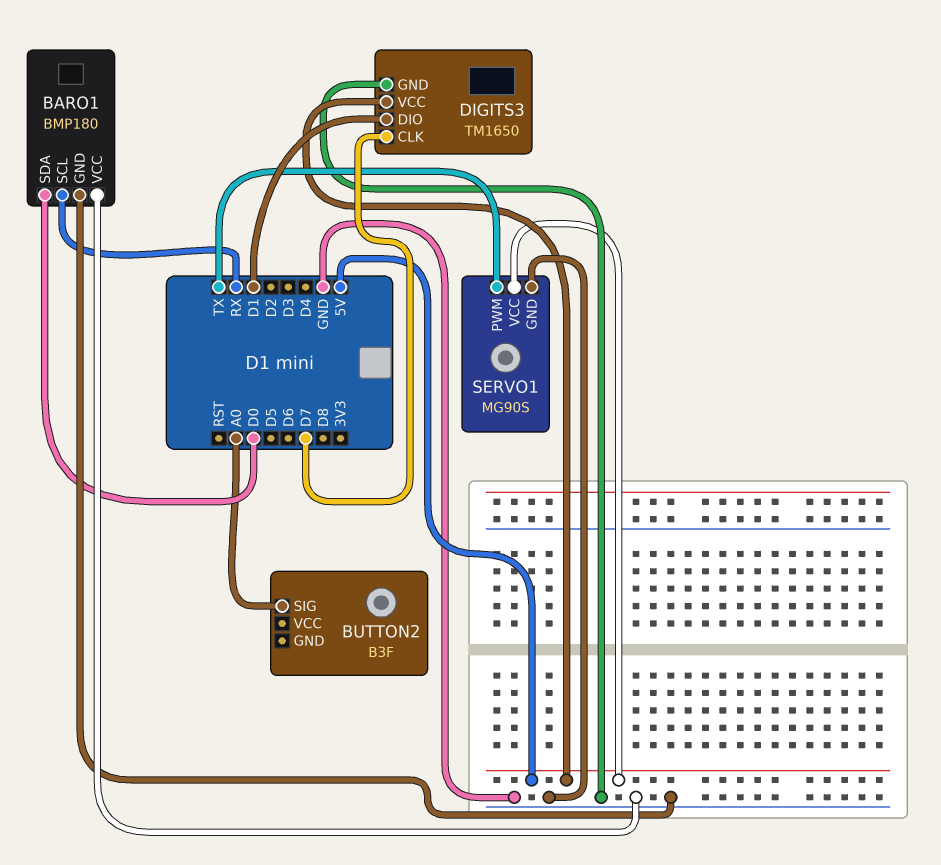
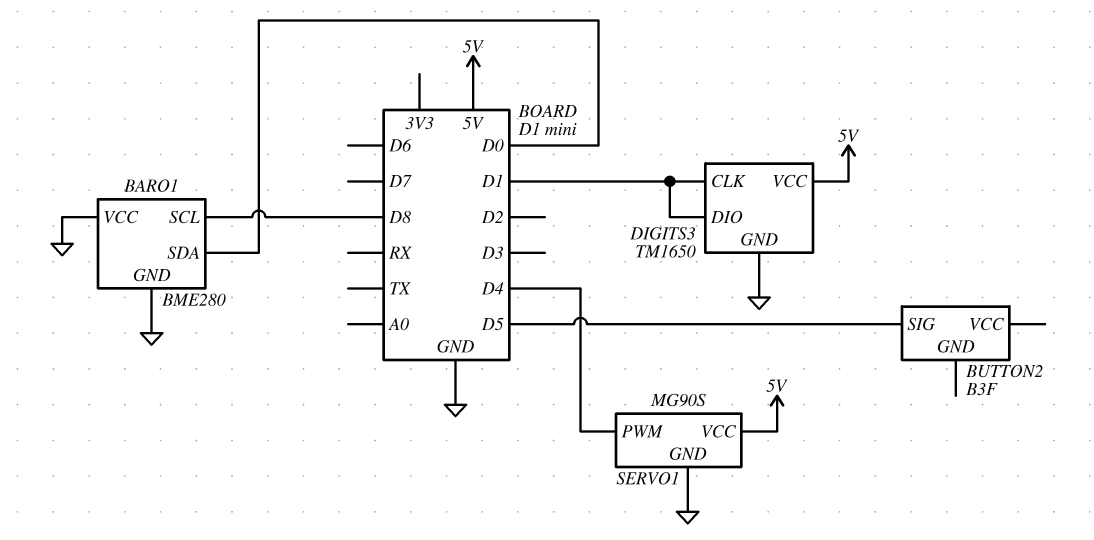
BARO1: BMP180 -> BME280
BARO1 pin SCL: RX -> D8
BUTTON2 pin SIG: A0 -> D5
DIGITS3 pin CLK: D7 -> D1
SERVO1 pin PWM: TX -> D4

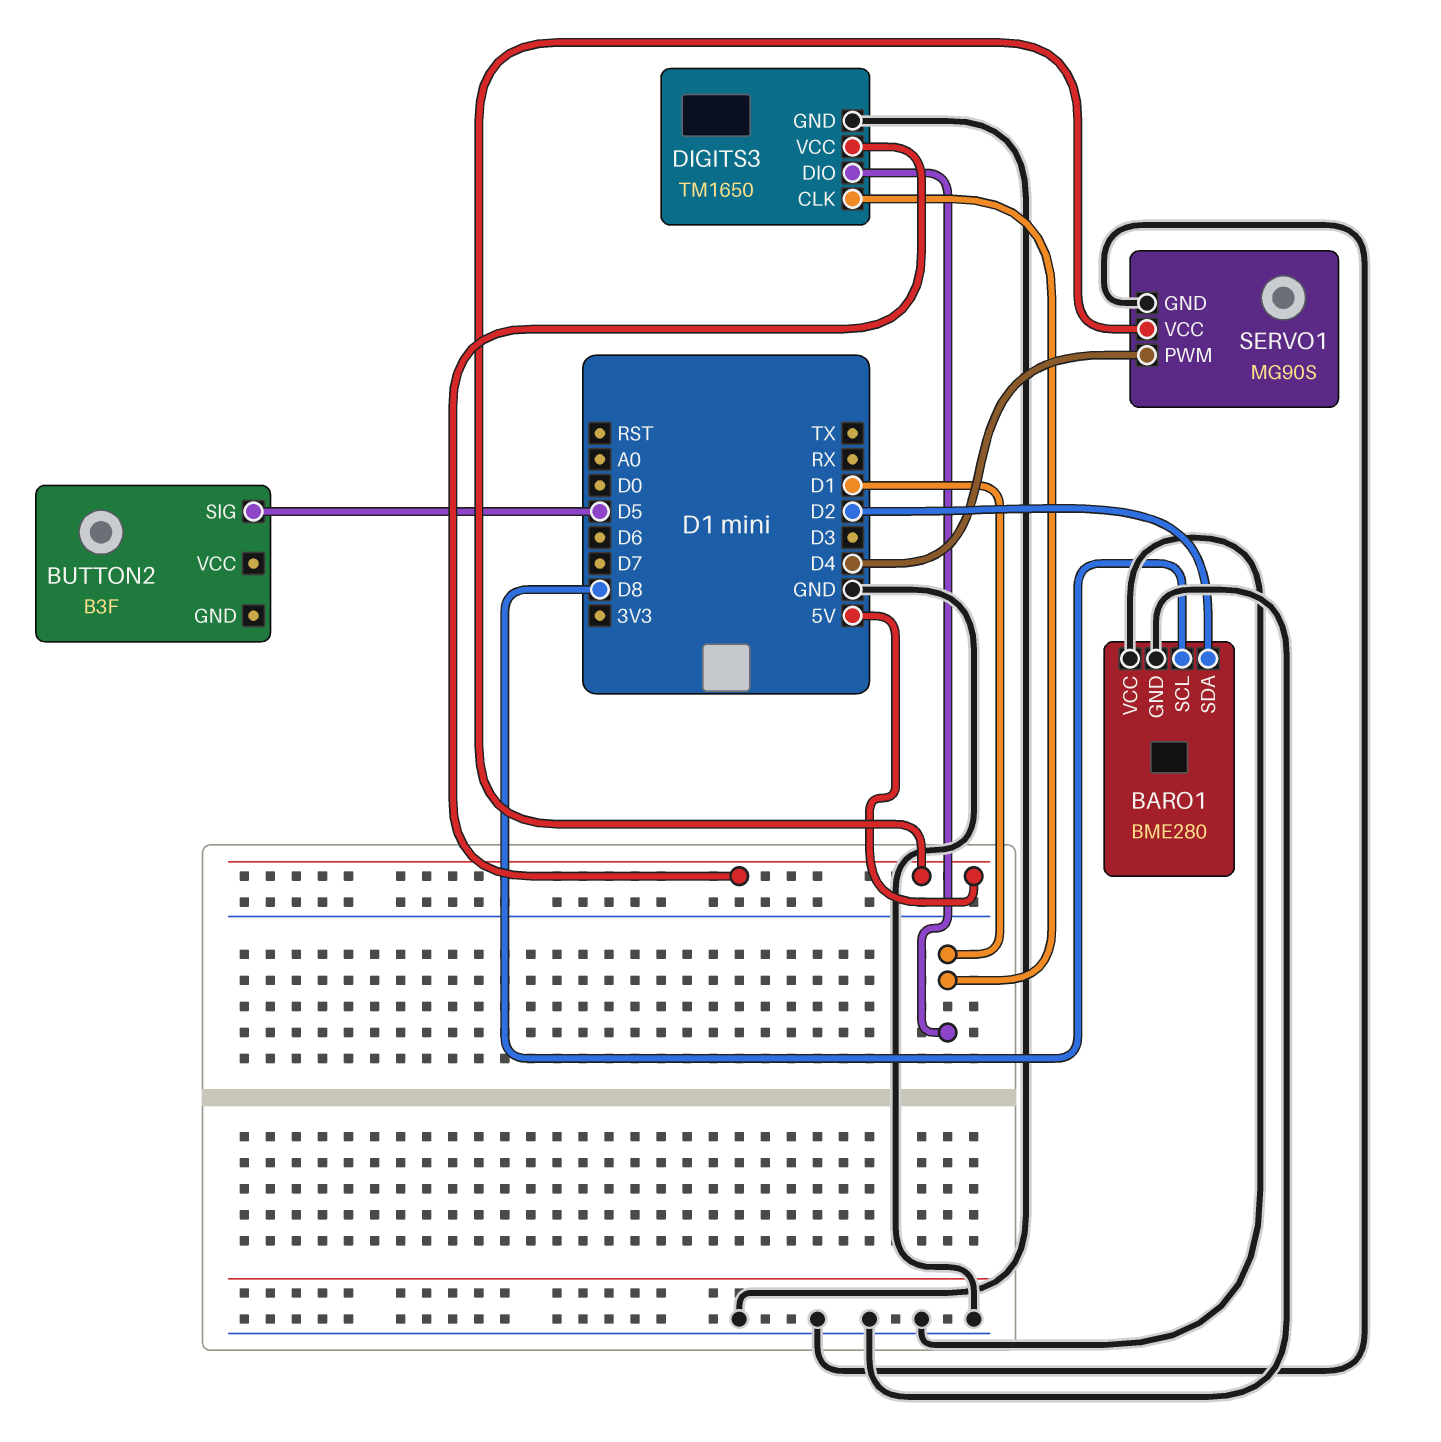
BARO1 pin SDA: D0 -> D2

